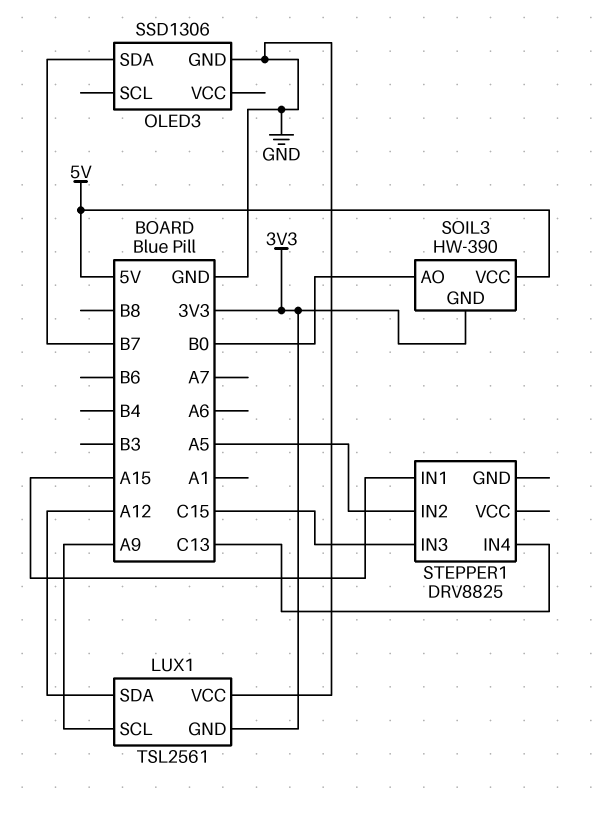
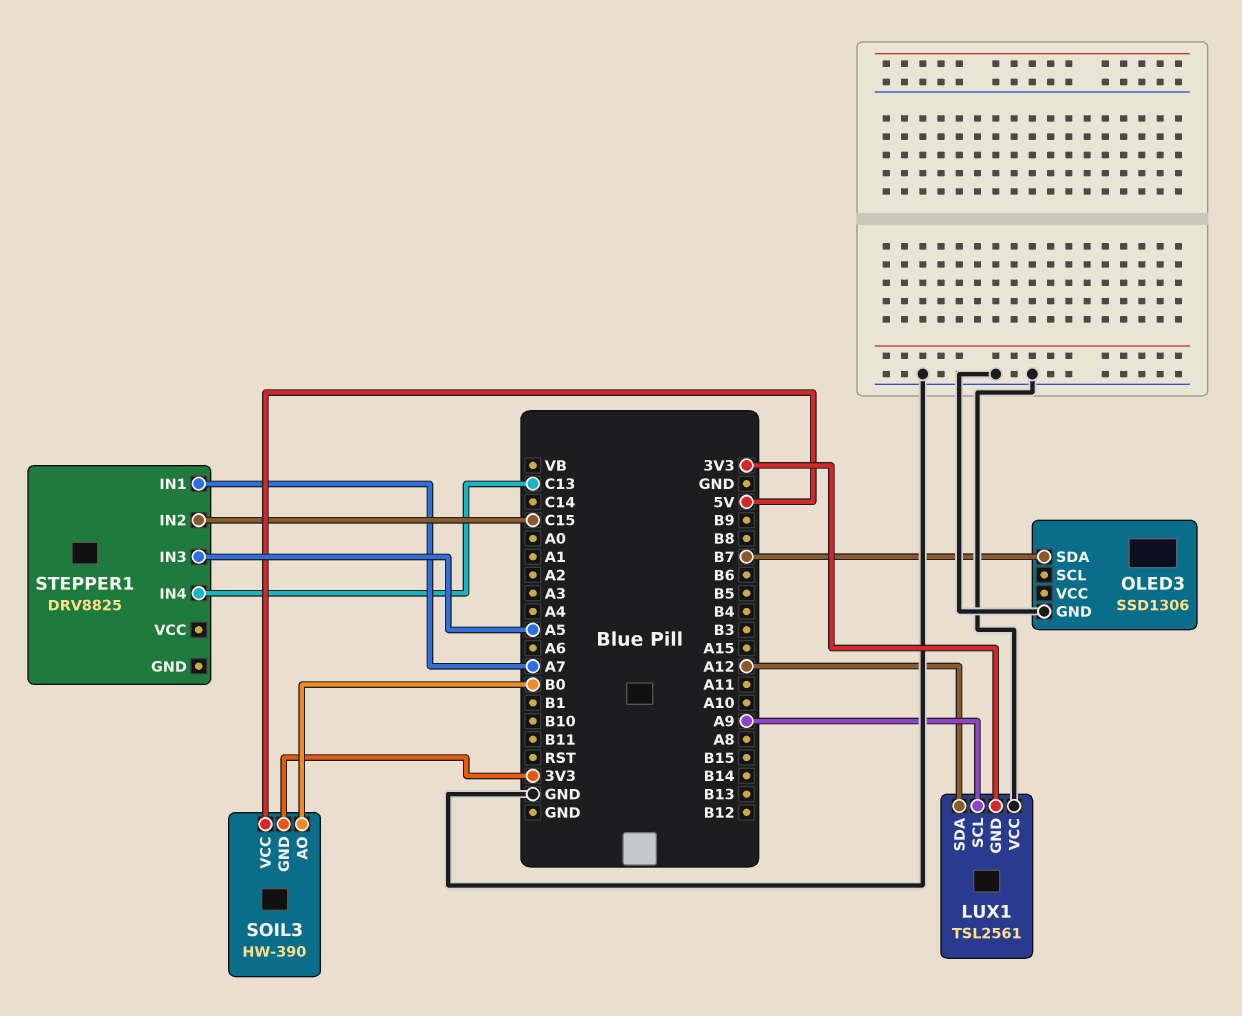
STEPPER1 pin IN1: A15 -> A7
STEPPER1 pin IN2: A5 -> C15
STEPPER1 pin IN3: C15 -> A5

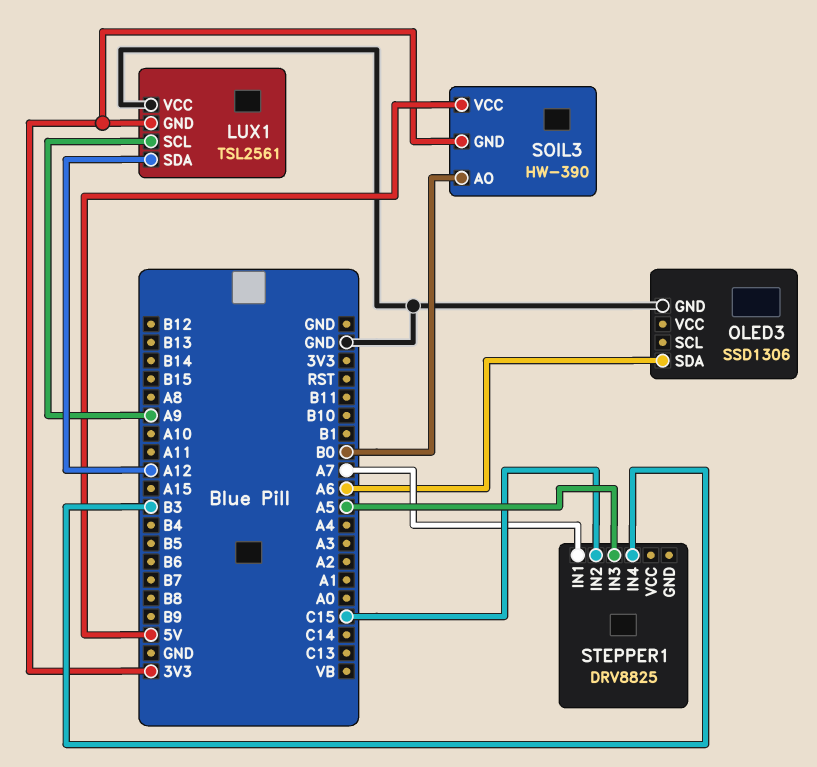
OLED3 pin SDA: B7 -> A6
STEPPER1 pin IN4: C13 -> B3

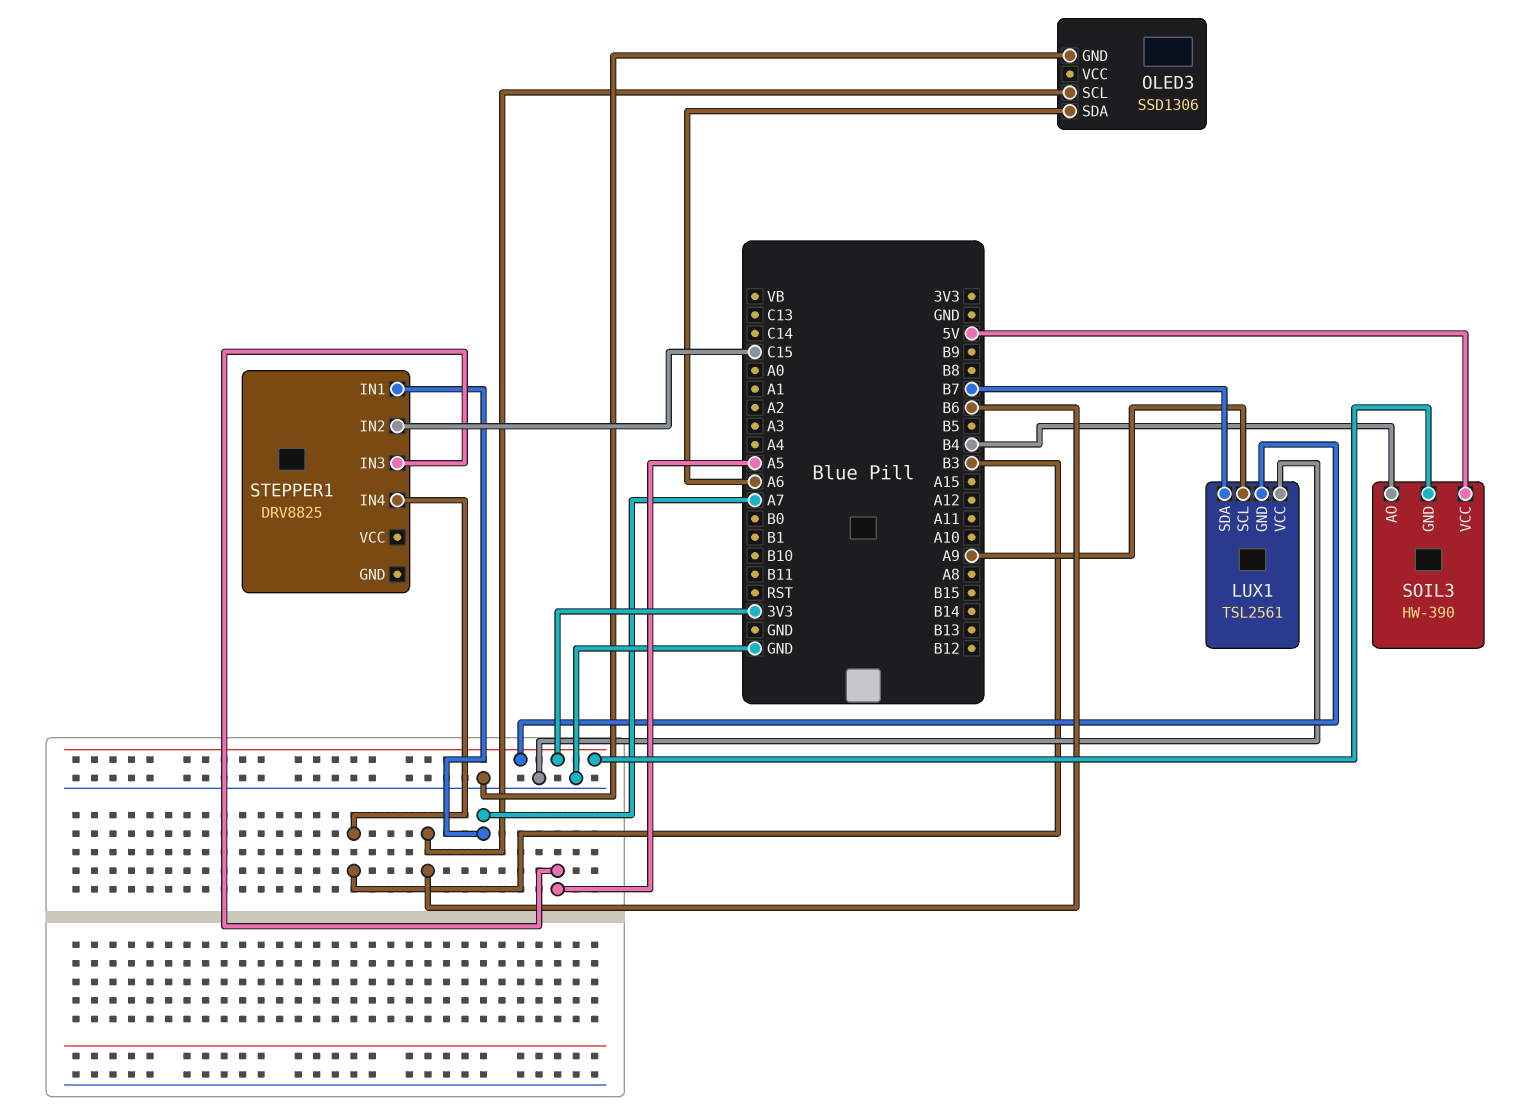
LUX1 pin SDA: A12 -> B7
OLED3 pin SCL: none -> B6
SOIL3 pin AO: B0 -> B4

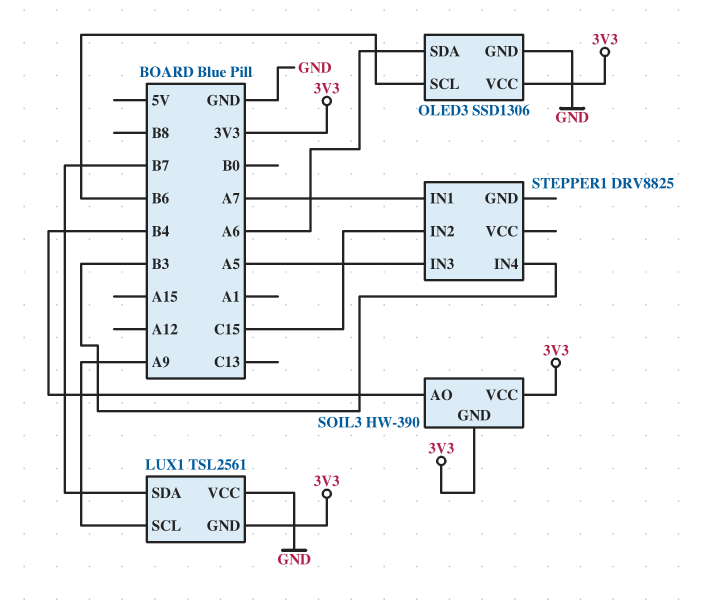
OLED3 pin VCC: none -> 3V3
SOIL3 pin VCC: 5V -> 3V3

